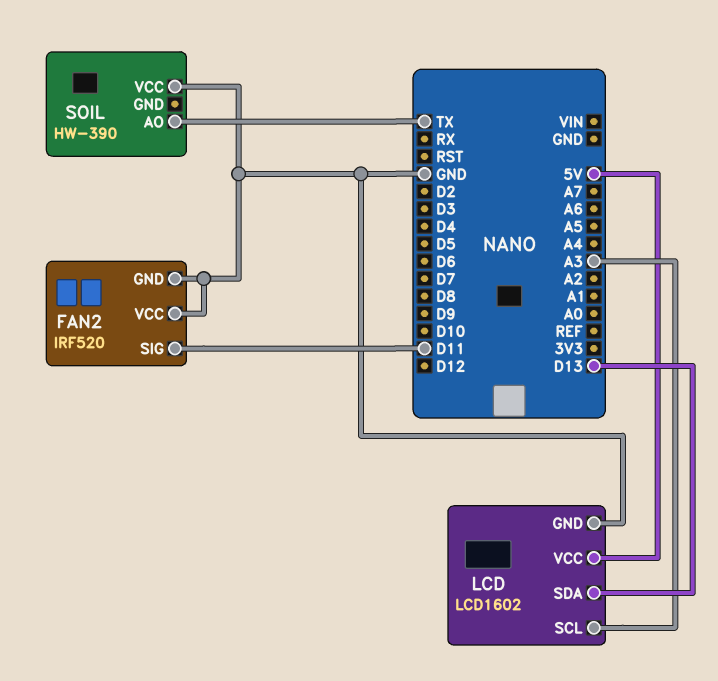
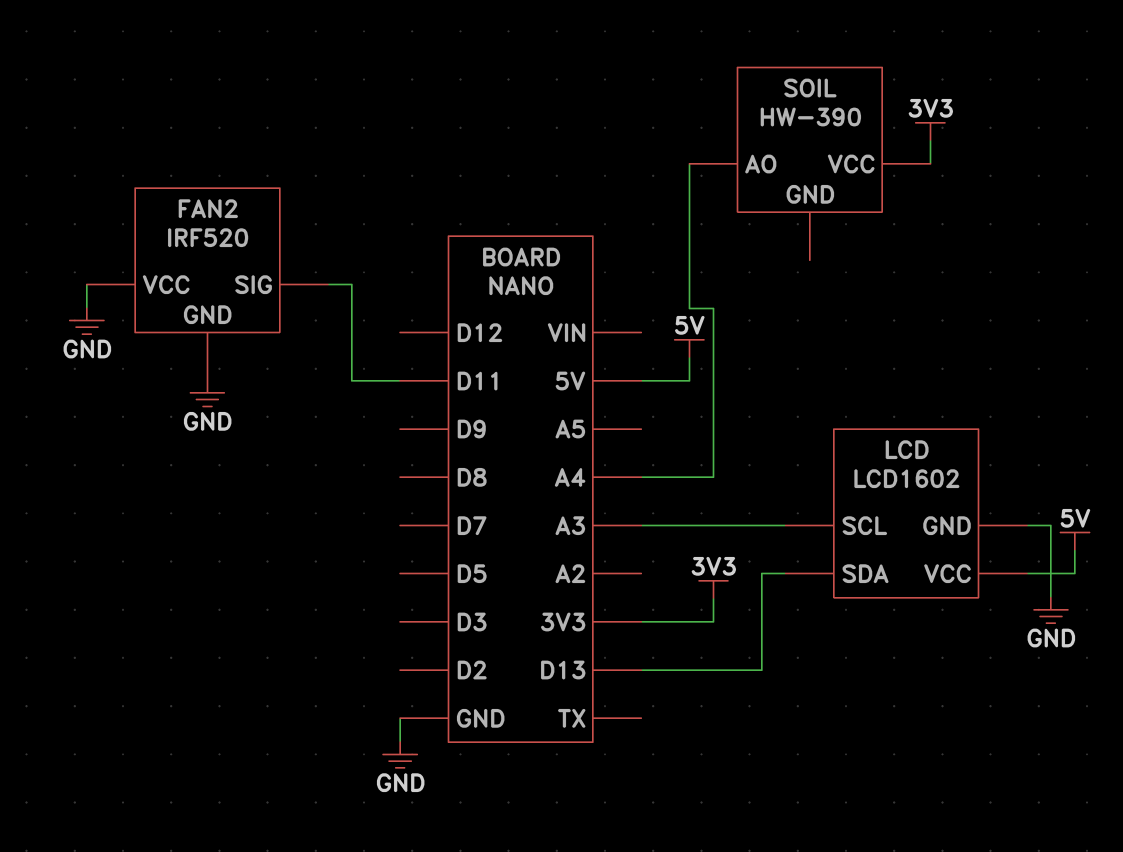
SOIL pin AO: TX -> A4
SOIL pin VCC: GND -> 3V3

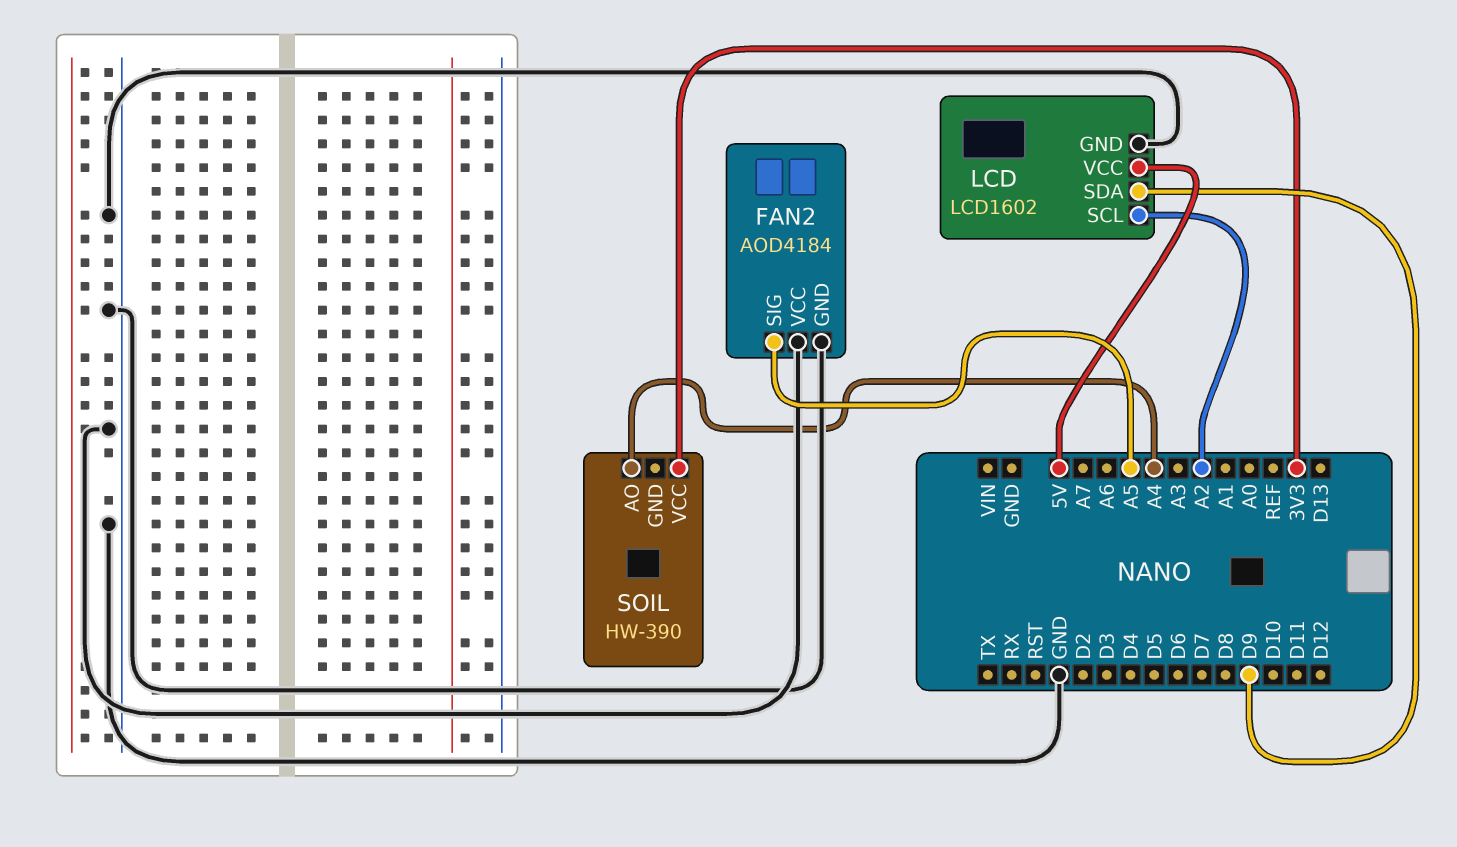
FAN2: IRF520 -> AOD4184
FAN2 pin SIG: D11 -> A5
LCD pin SCL: A3 -> A2
LCD pin SDA: D13 -> D9

